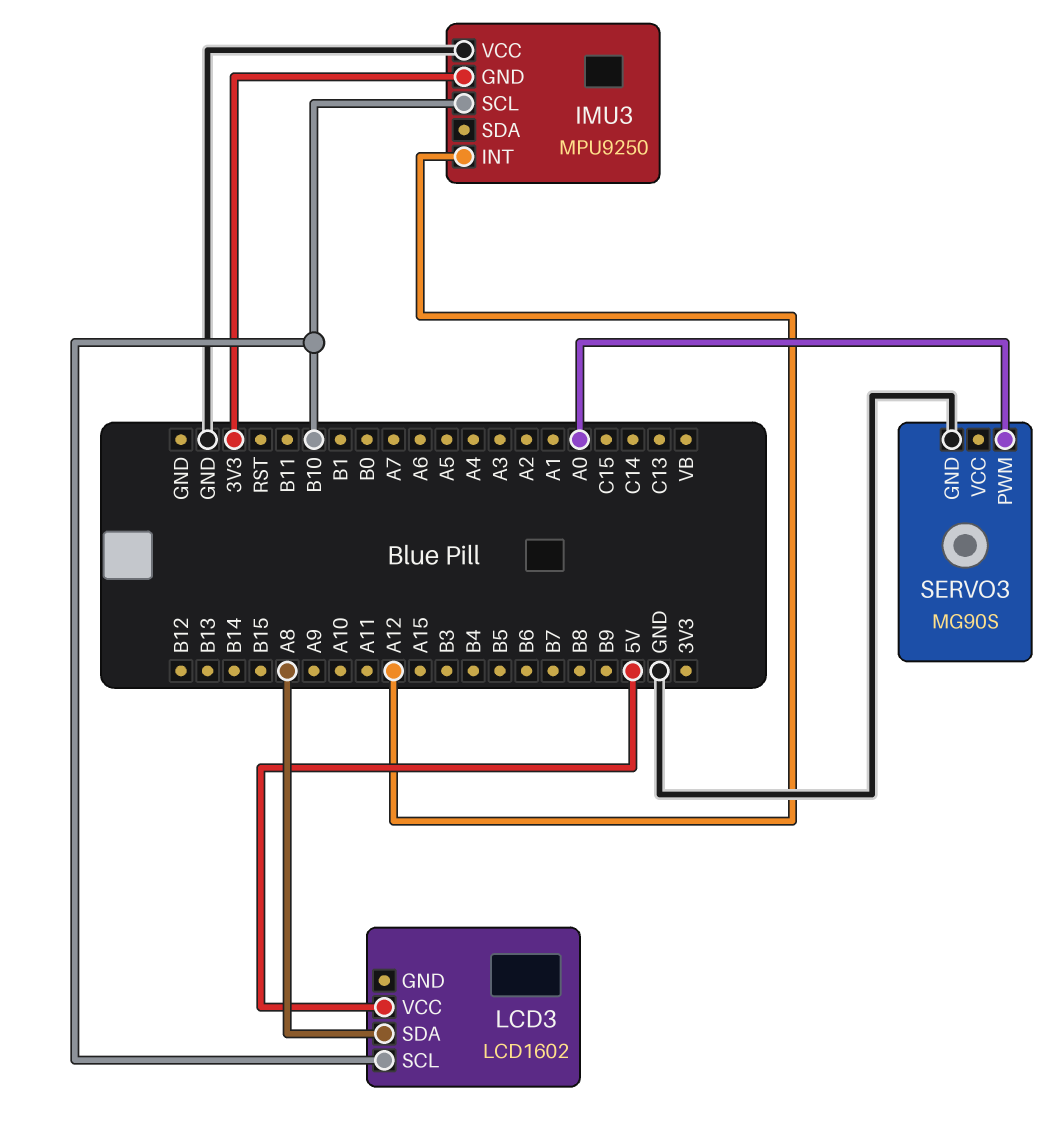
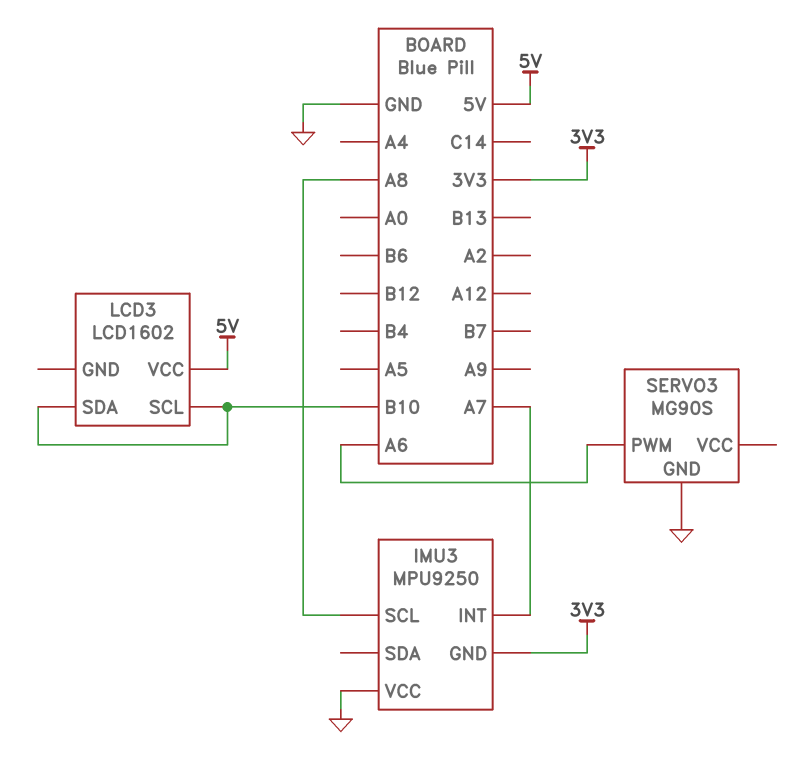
IMU3 pin INT: A12 -> A7
IMU3 pin SCL: B10 -> A8
LCD3 pin SDA: A8 -> B10
SERVO3 pin PWM: A0 -> A6

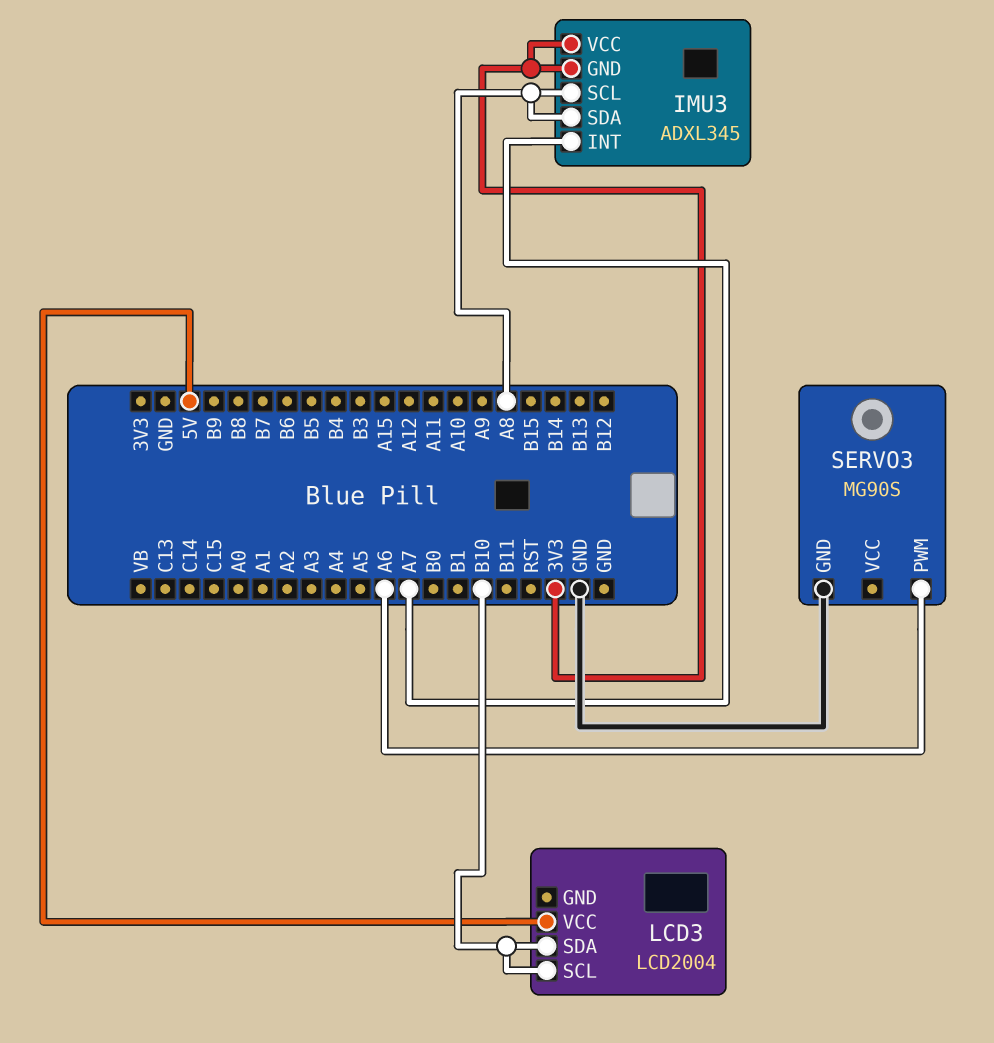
IMU3: MPU9250 -> ADXL345
IMU3 pin SDA: none -> A8
IMU3 pin VCC: GND -> 3V3
LCD3: LCD1602 -> LCD2004

